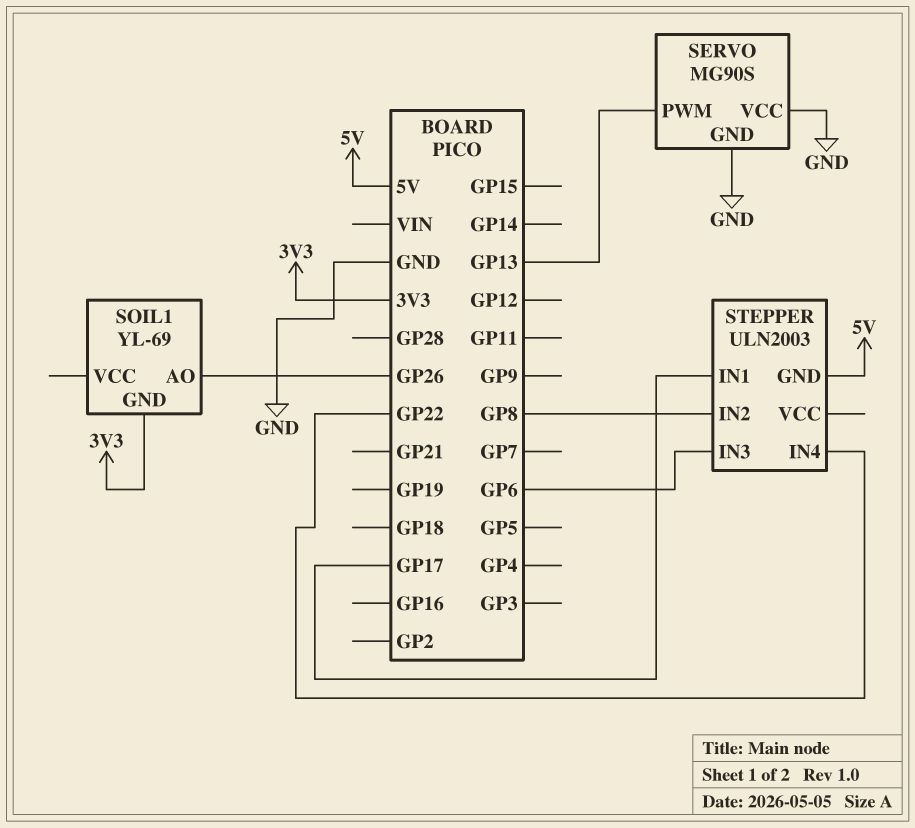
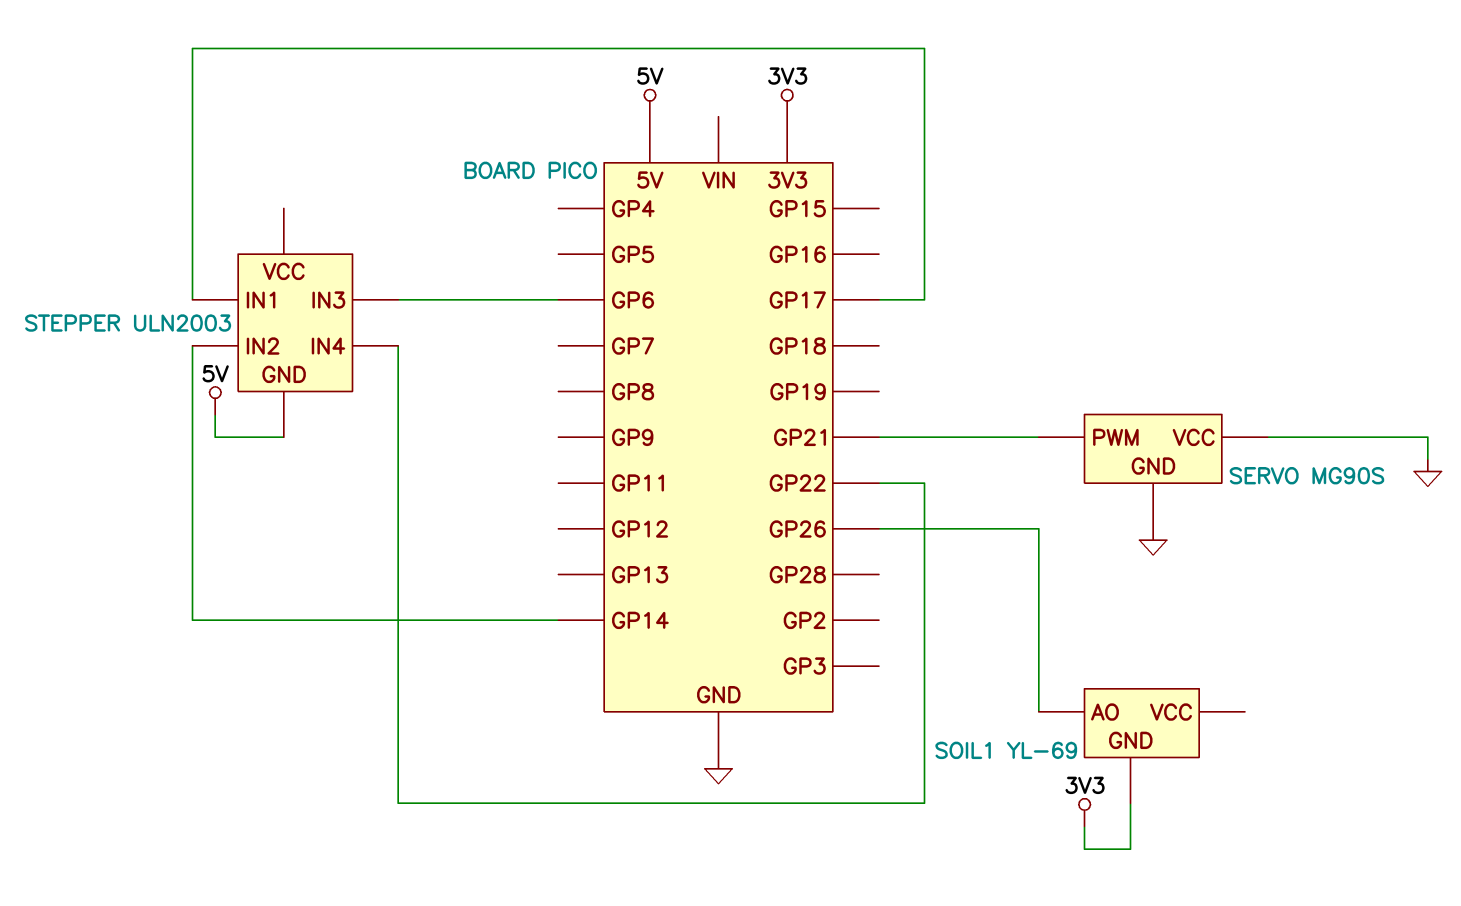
SERVO pin PWM: GP13 -> GP21
STEPPER pin IN2: GP8 -> GP14

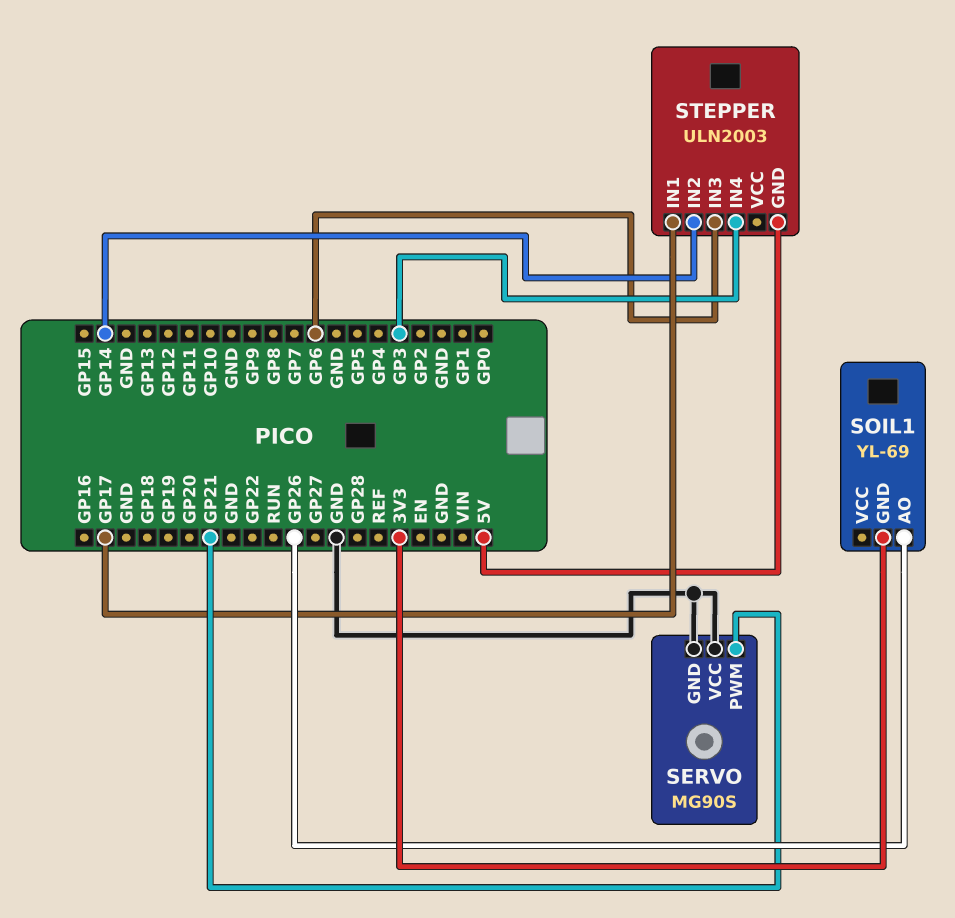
STEPPER pin IN4: GP22 -> GP3

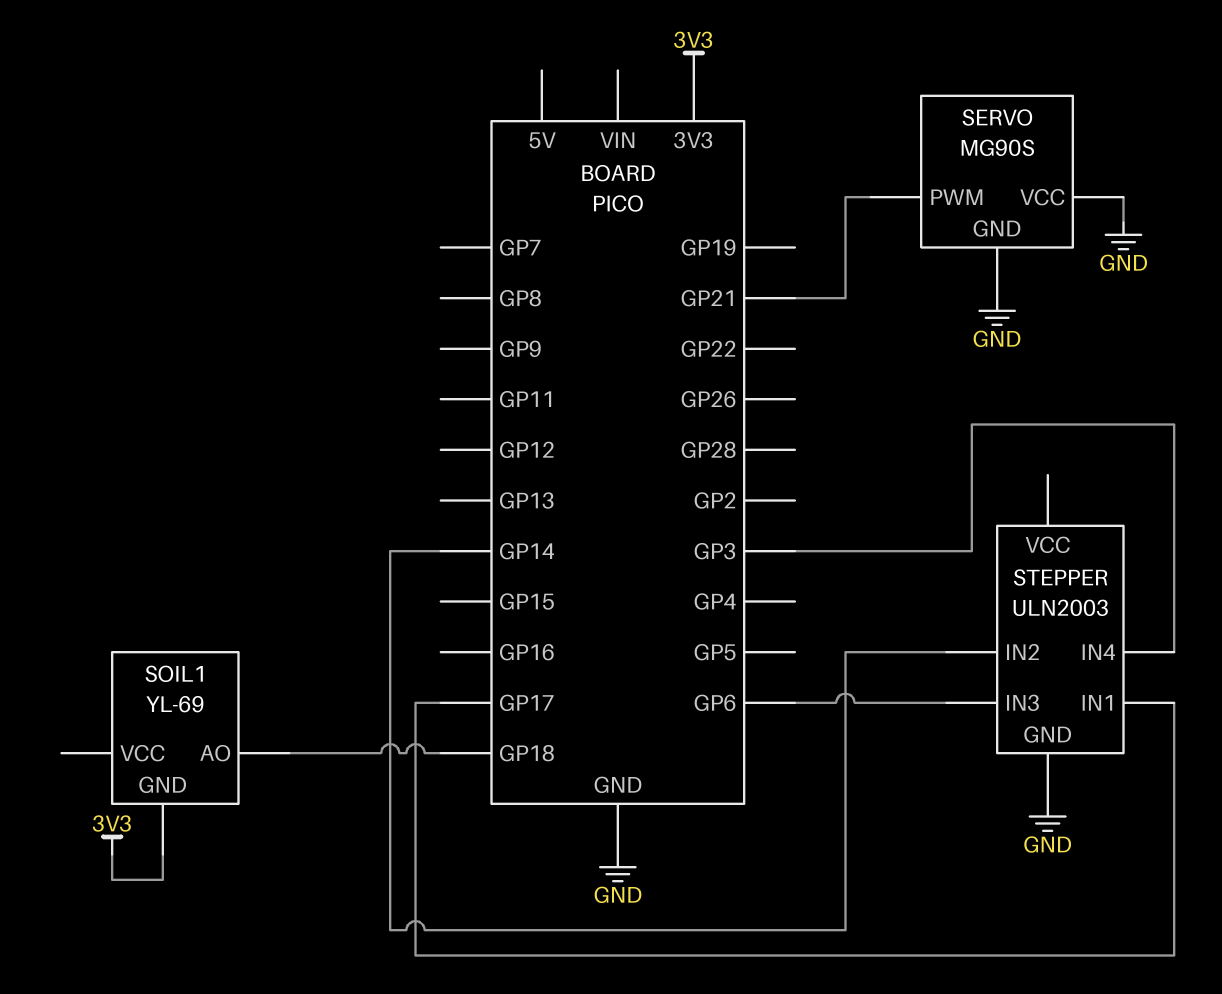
SOIL1 pin AO: GP26 -> GP18
STEPPER pin GND: 5V -> GND

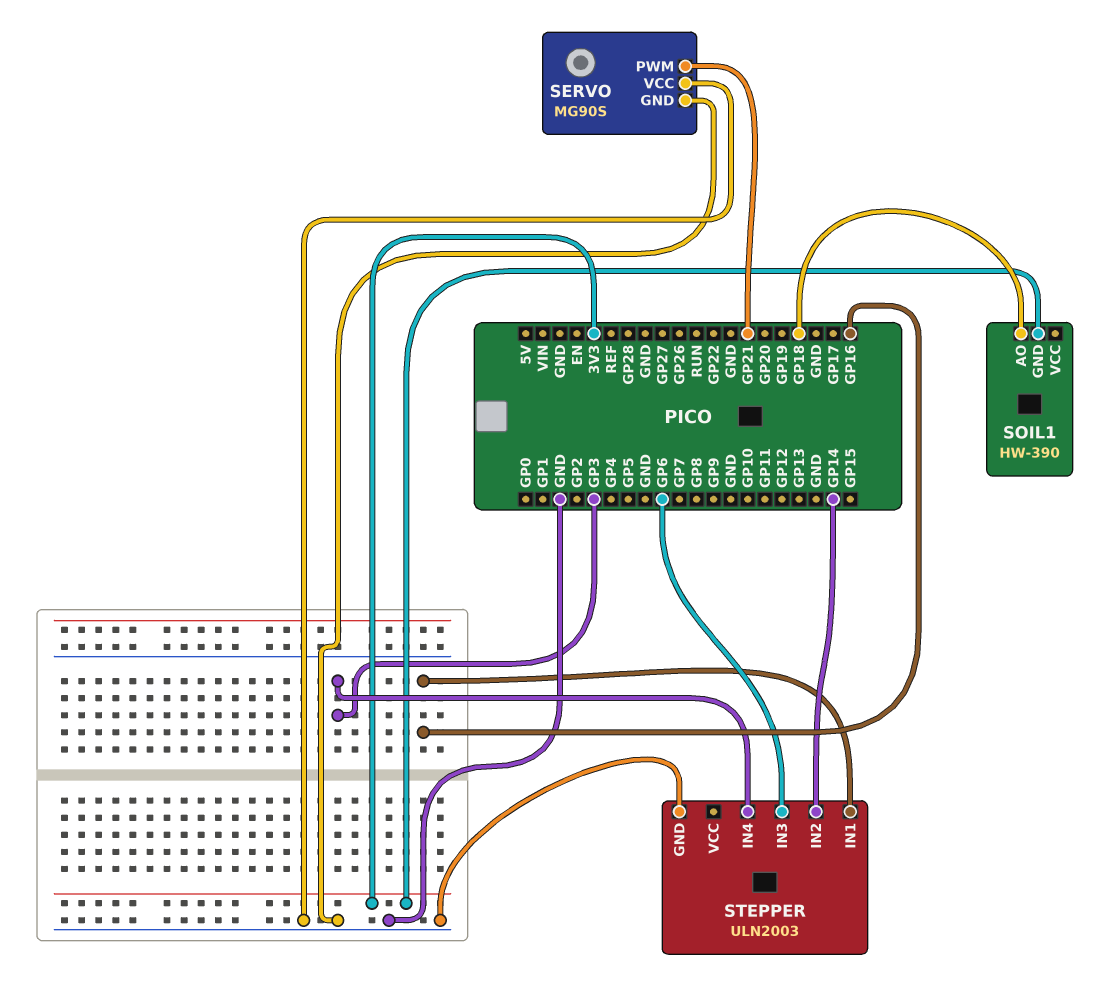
SOIL1: YL-69 -> HW-390
STEPPER pin IN1: GP17 -> GP16

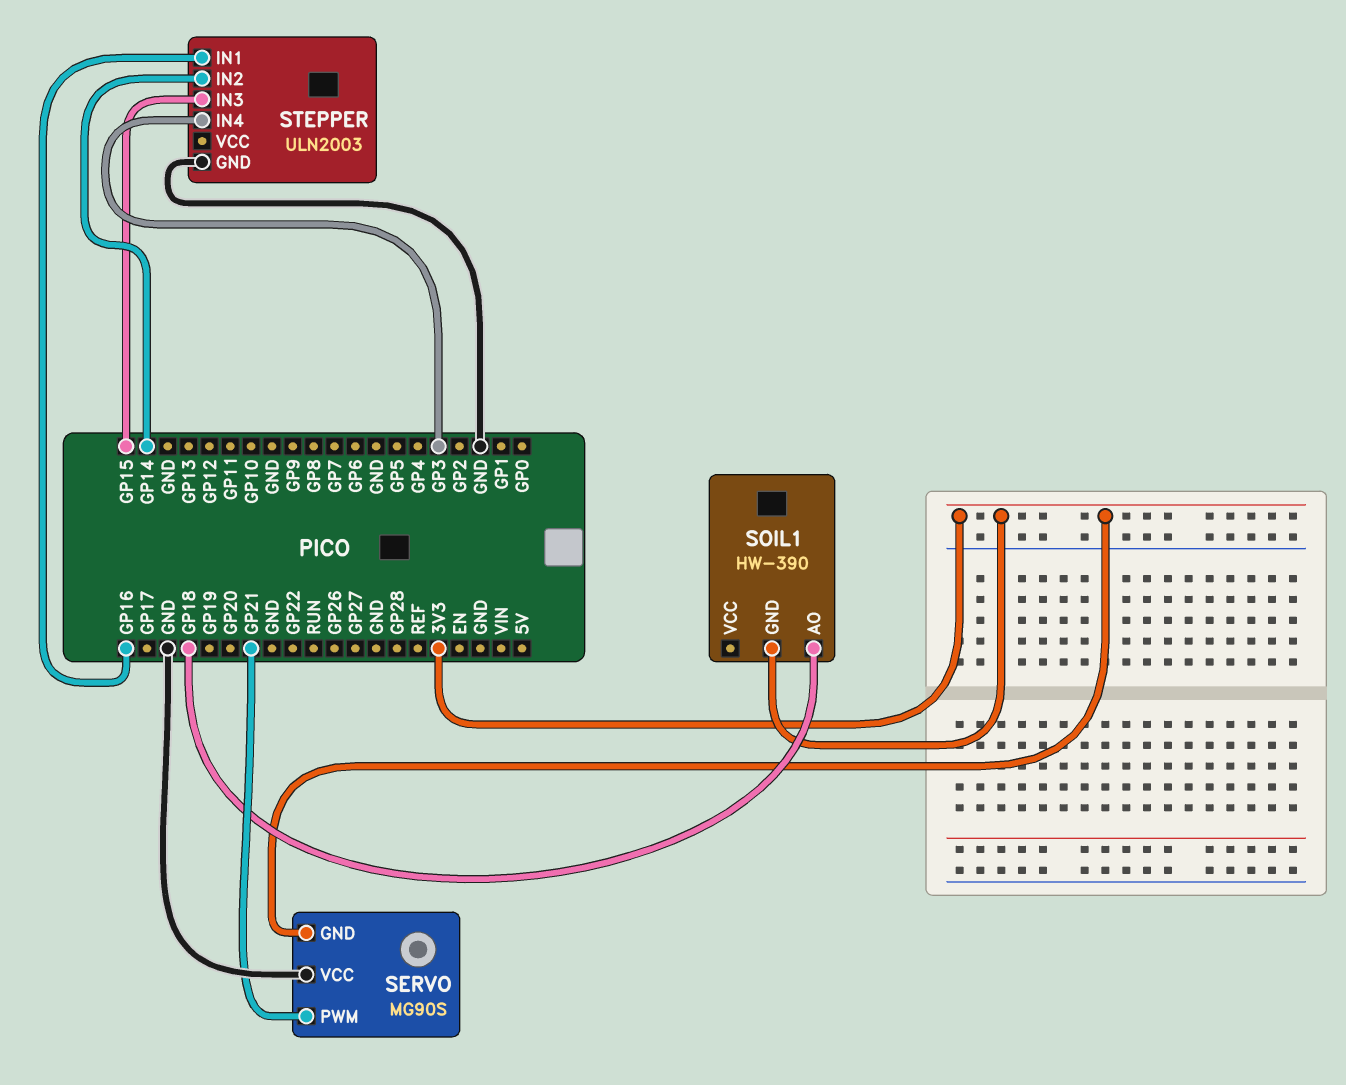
SERVO pin GND: GND -> 3V3
STEPPER pin IN3: GP6 -> GP15

